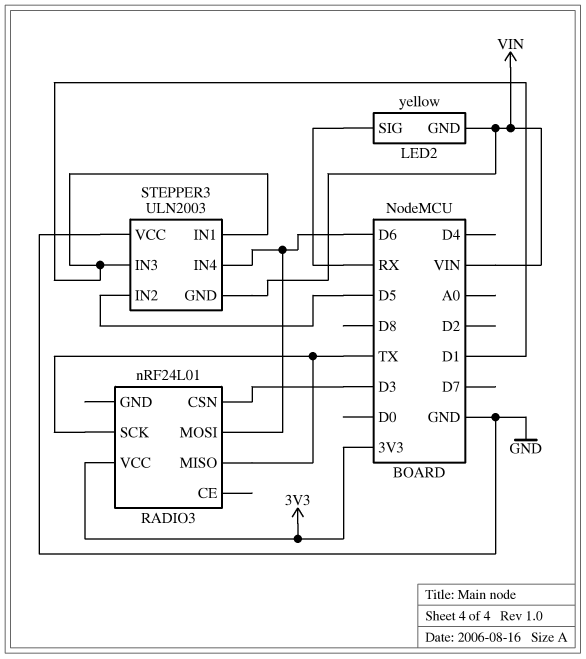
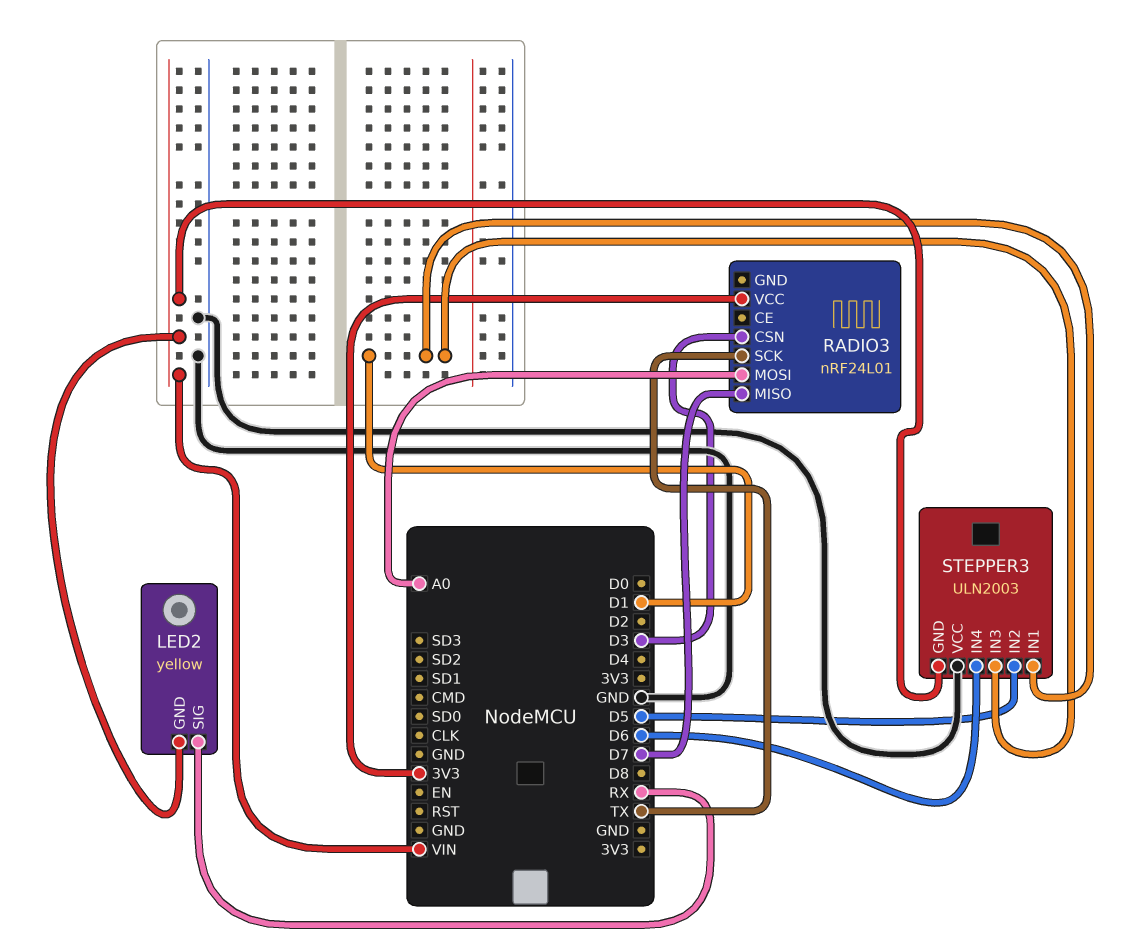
RADIO3 pin MISO: TX -> D7
RADIO3 pin MOSI: D6 -> A0

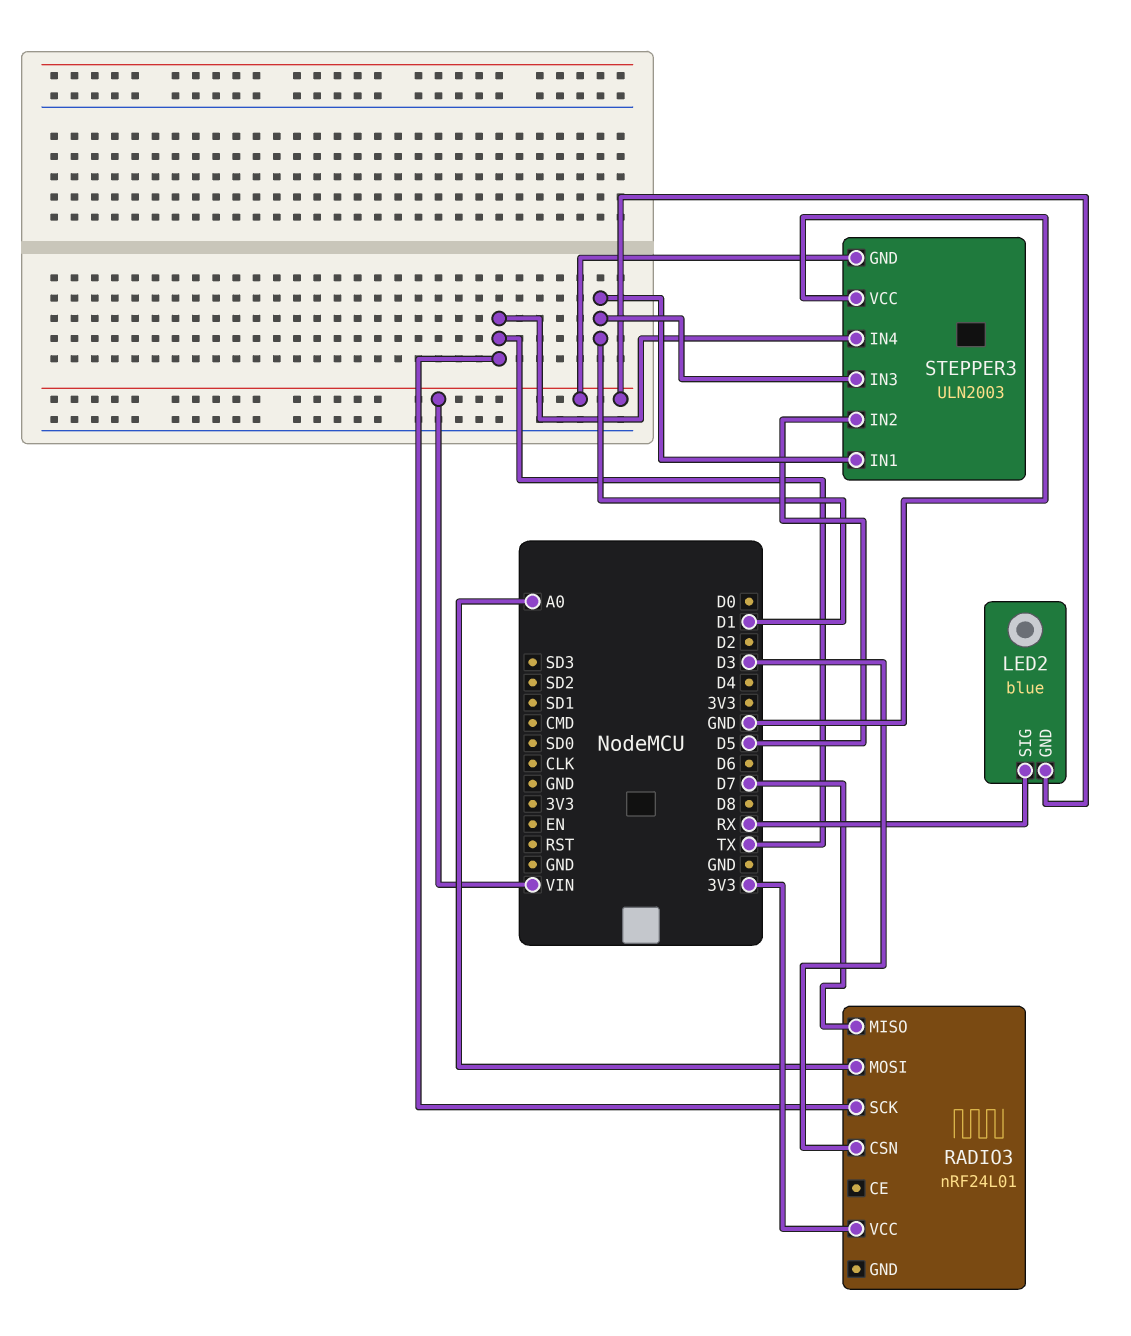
LED2: yellow -> blue
STEPPER3 pin IN4: D6 -> TX

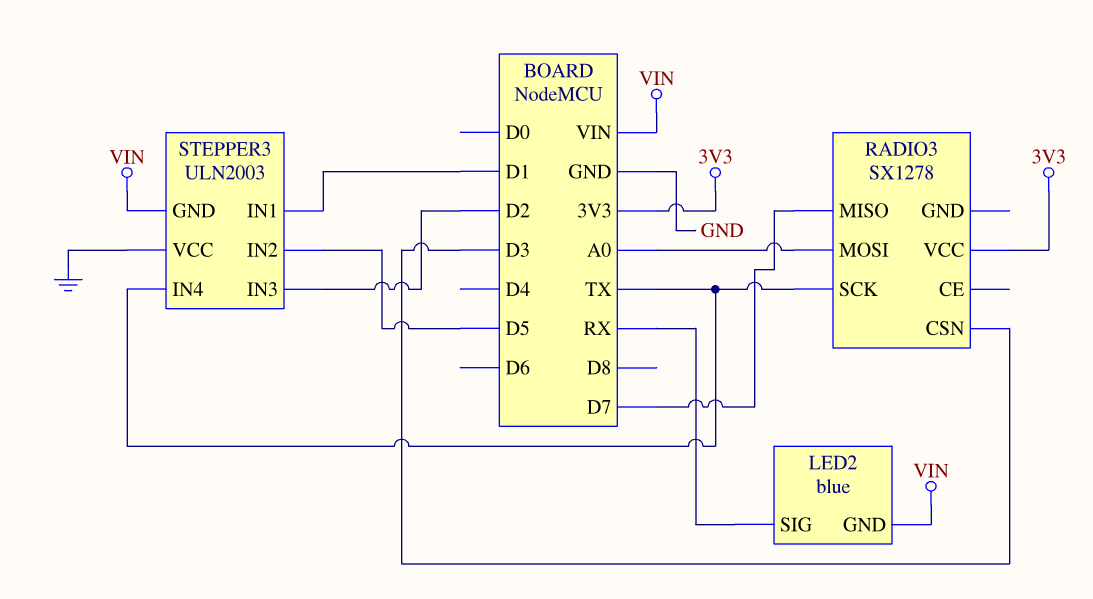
RADIO3: nRF24L01 -> SX1278
STEPPER3 pin IN3: D1 -> D2

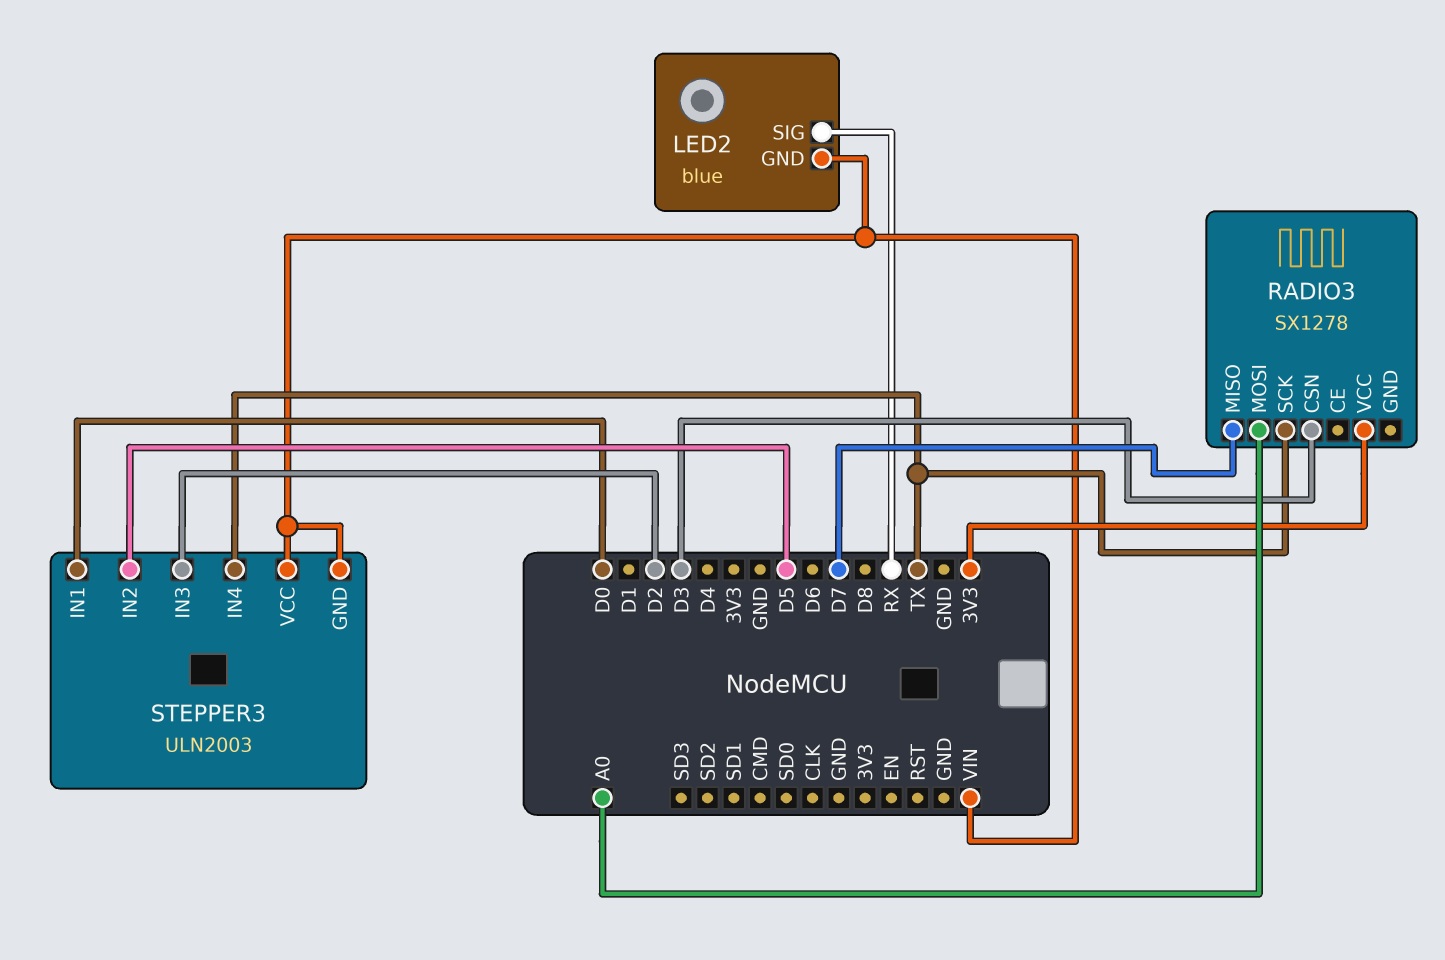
STEPPER3 pin IN1: D1 -> D0
STEPPER3 pin VCC: GND -> VIN

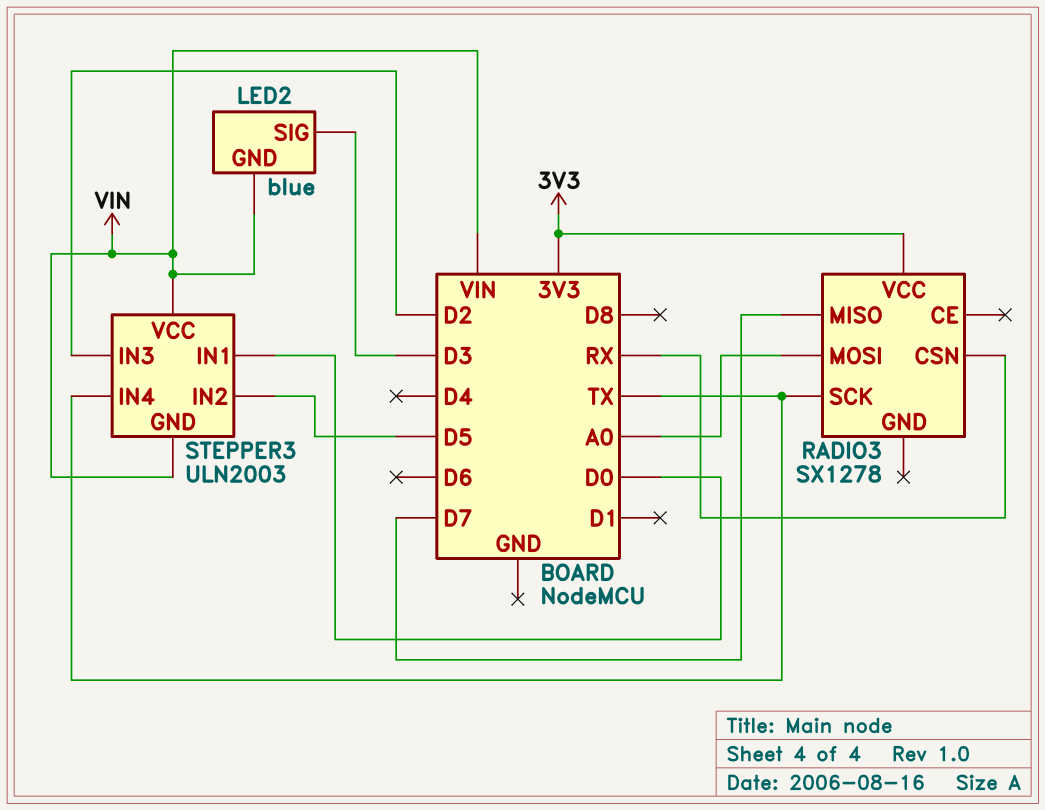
LED2 pin SIG: RX -> D3
RADIO3 pin CSN: D3 -> RX

